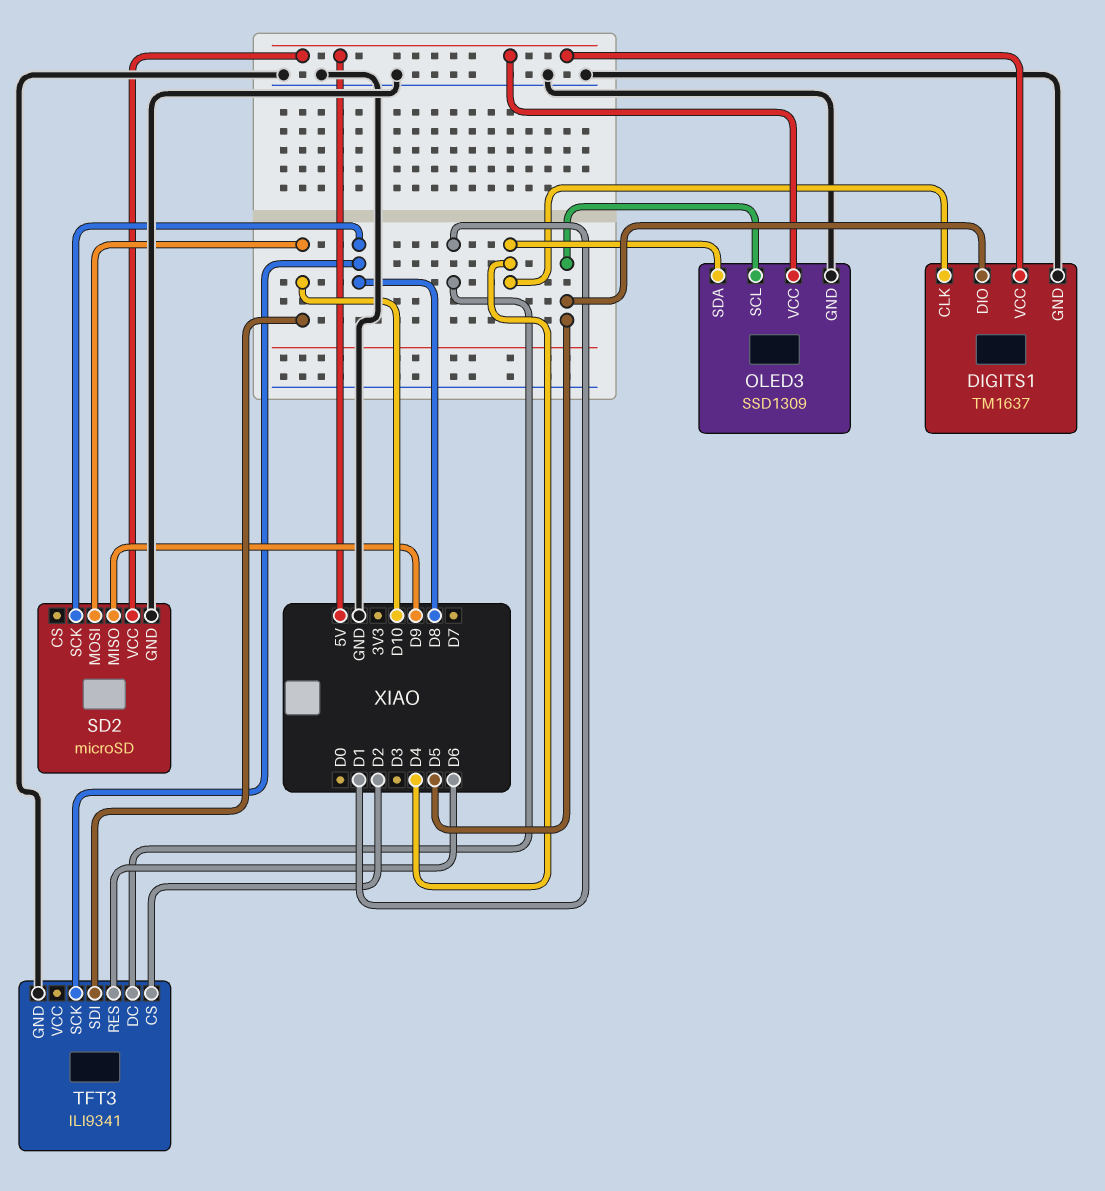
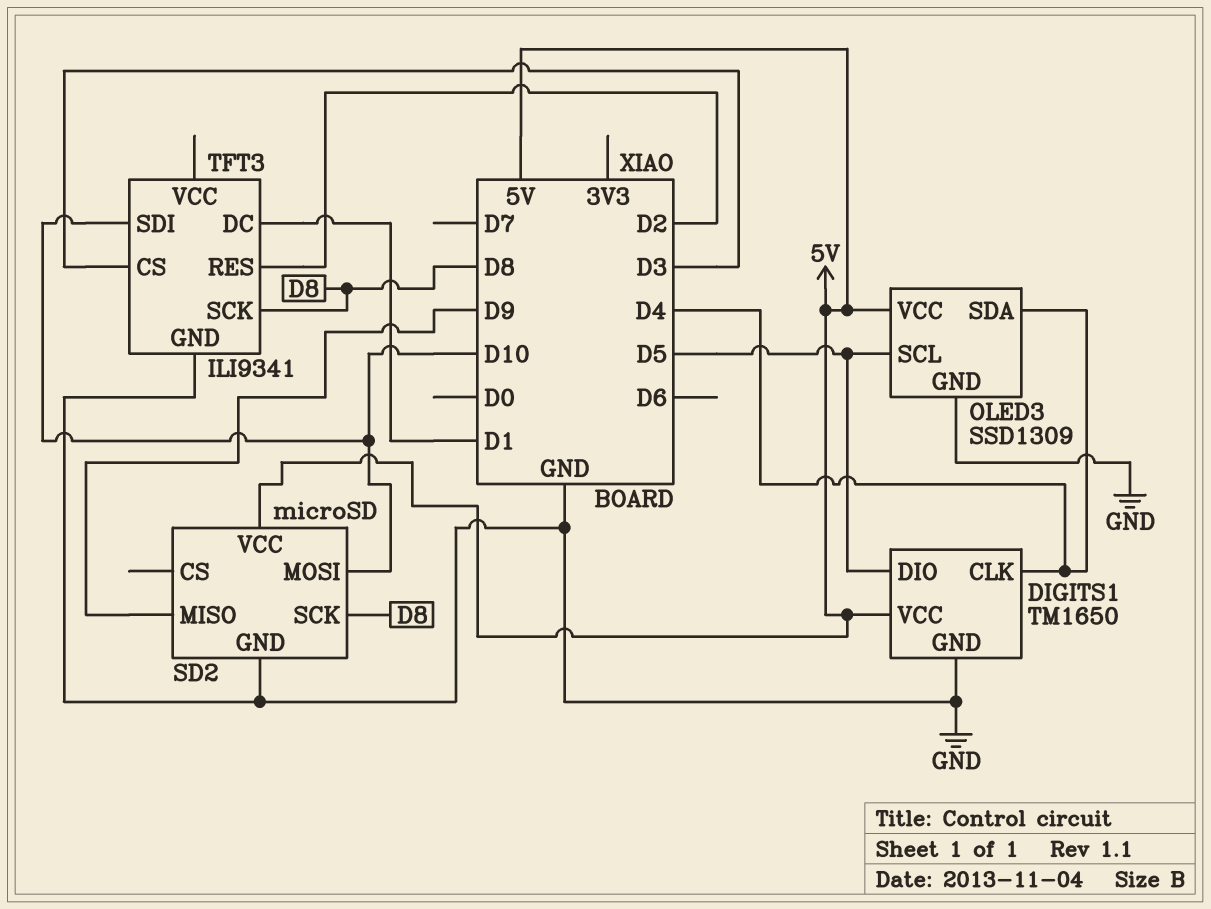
DIGITS1: TM1637 -> TM1650
TFT3 pin CS: D2 -> D3
TFT3 pin RES: D6 -> D2

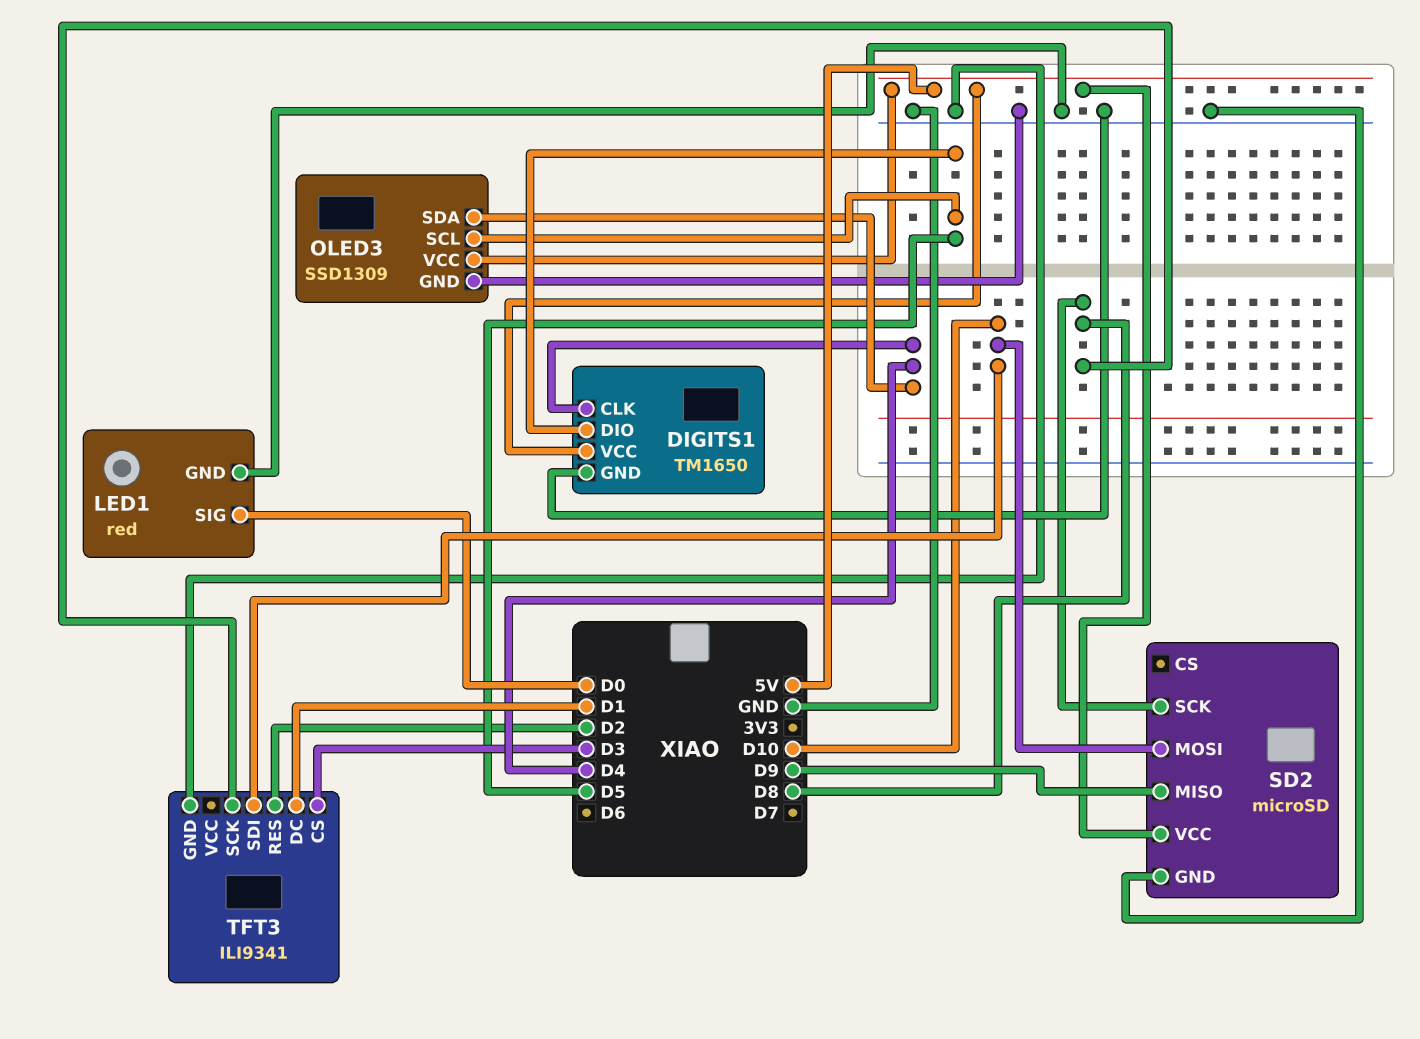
LED1: none -> red
LED1 pin GND: none -> GND
LED1 pin SIG: none -> D0

